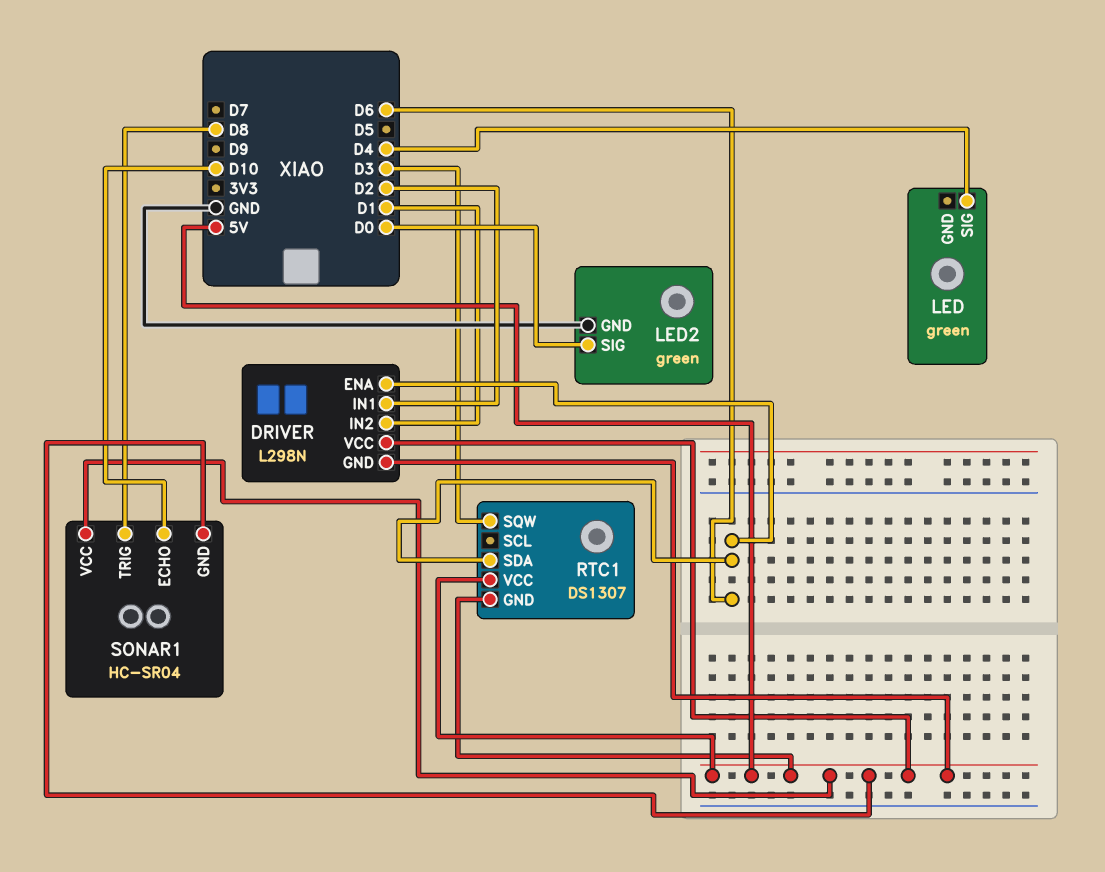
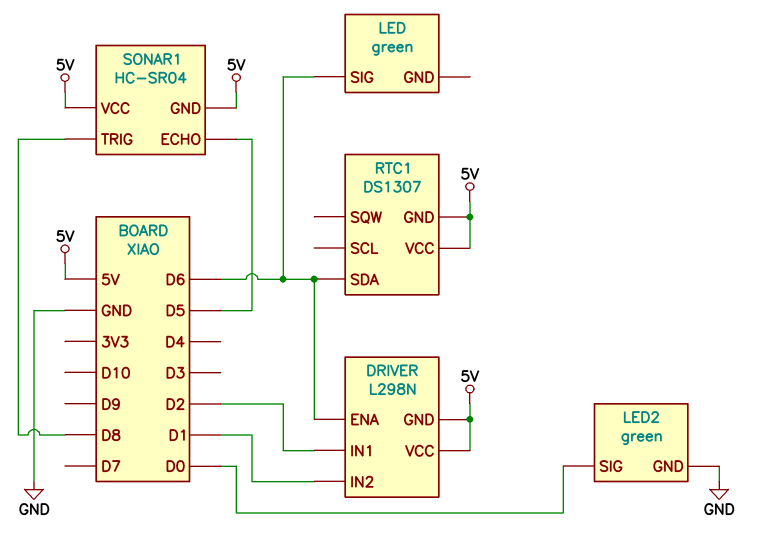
LED pin SIG: D4 -> D6
RTC1 pin SQW: D3 -> none
SONAR1 pin ECHO: D10 -> D5

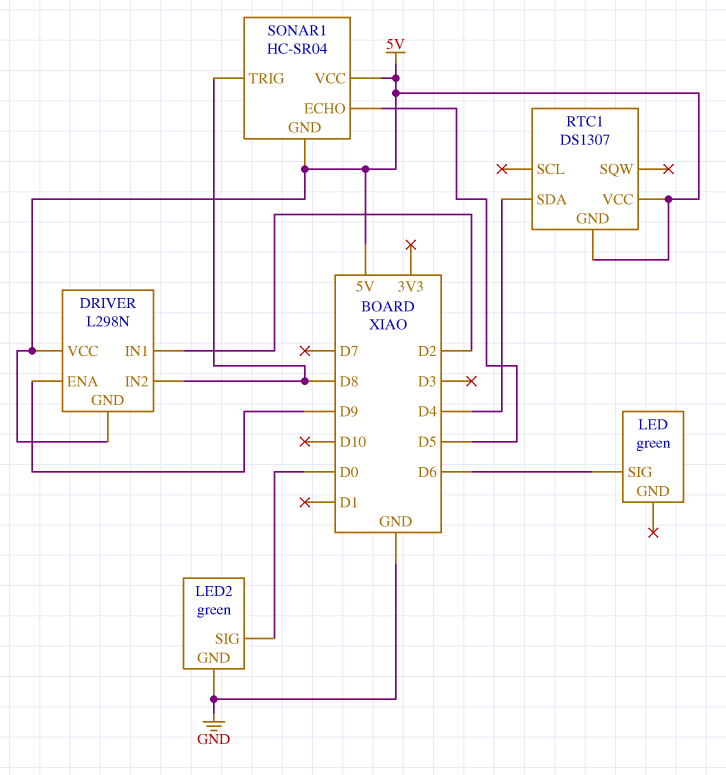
DRIVER pin ENA: D6 -> D9
DRIVER pin IN2: D1 -> D8
RTC1 pin SDA: D6 -> D4

